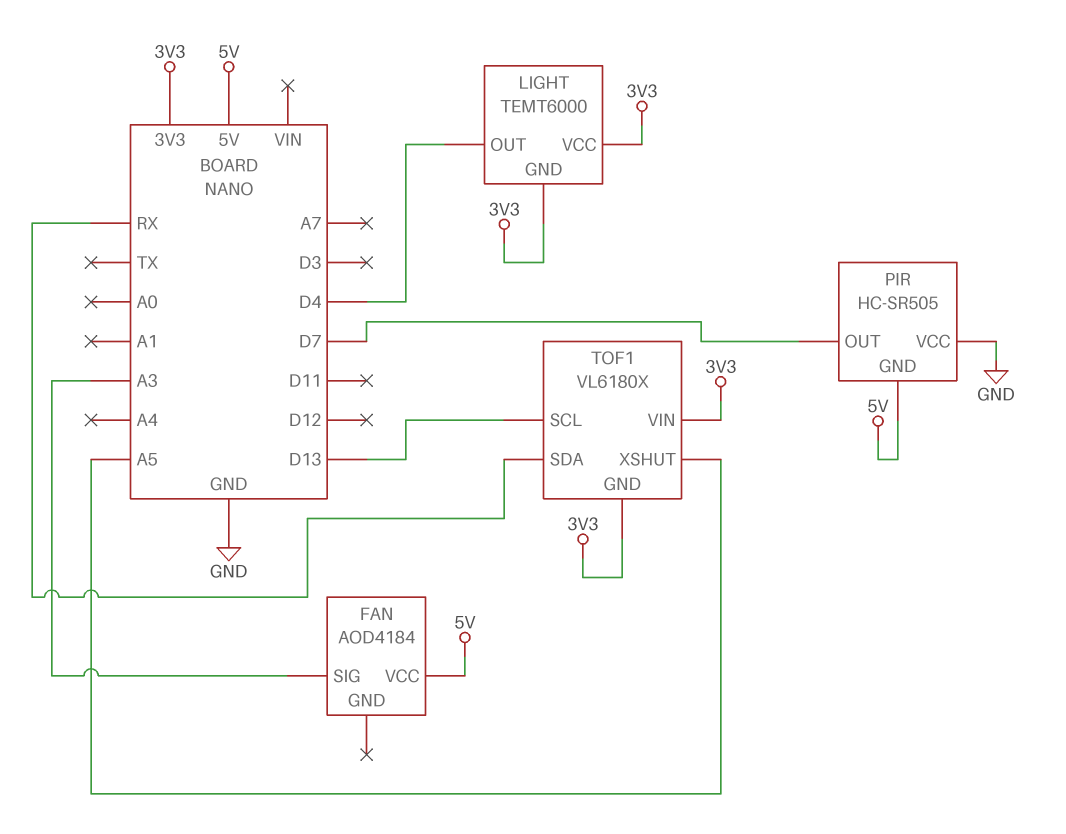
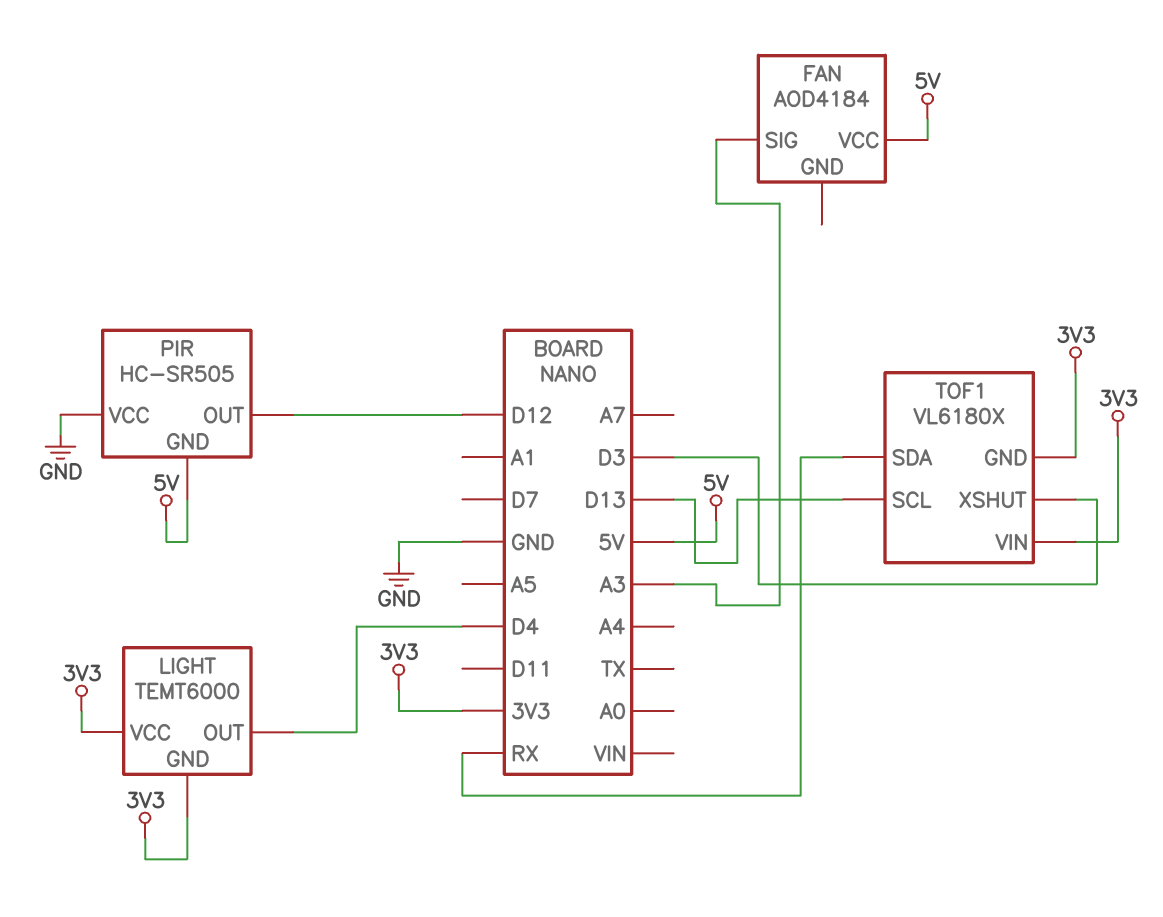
PIR pin OUT: D7 -> D12
TOF1 pin XSHUT: A5 -> D3

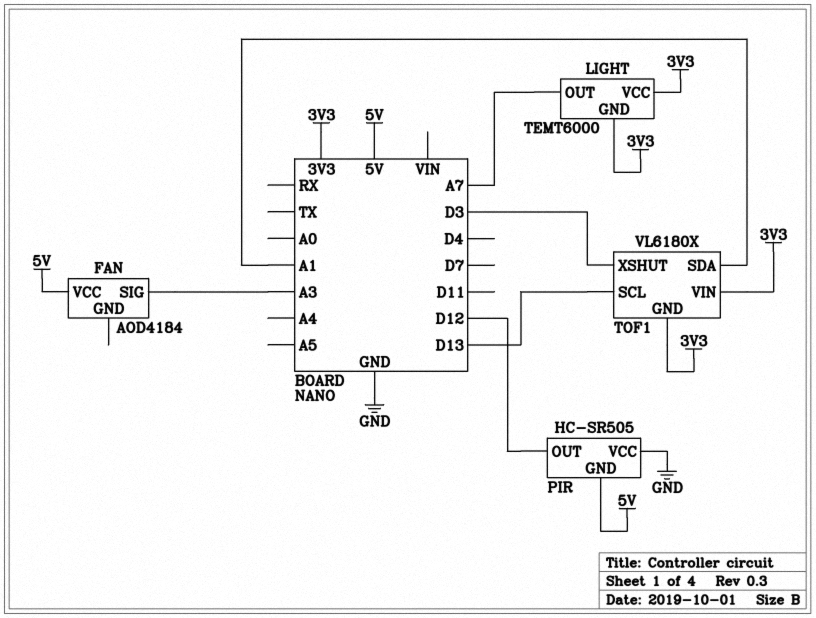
LIGHT pin OUT: D4 -> A7
TOF1 pin SDA: RX -> A1

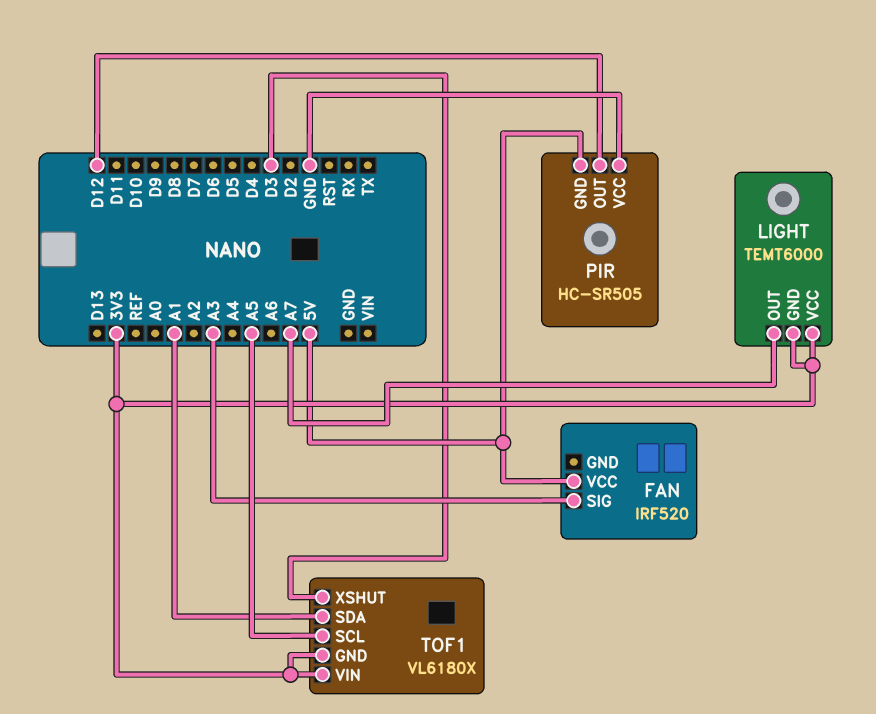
FAN: AOD4184 -> IRF520
TOF1 pin SCL: D13 -> A5

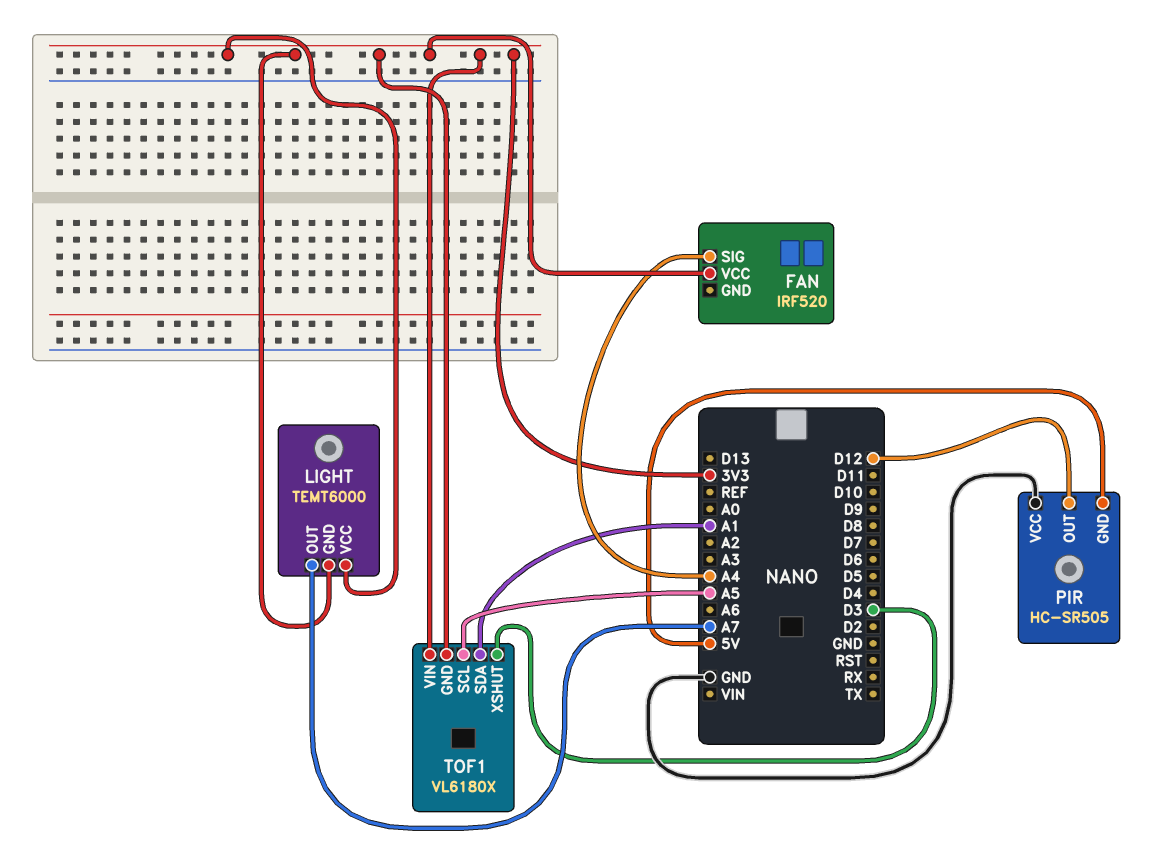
FAN pin SIG: A3 -> A4
FAN pin VCC: 5V -> 3V3

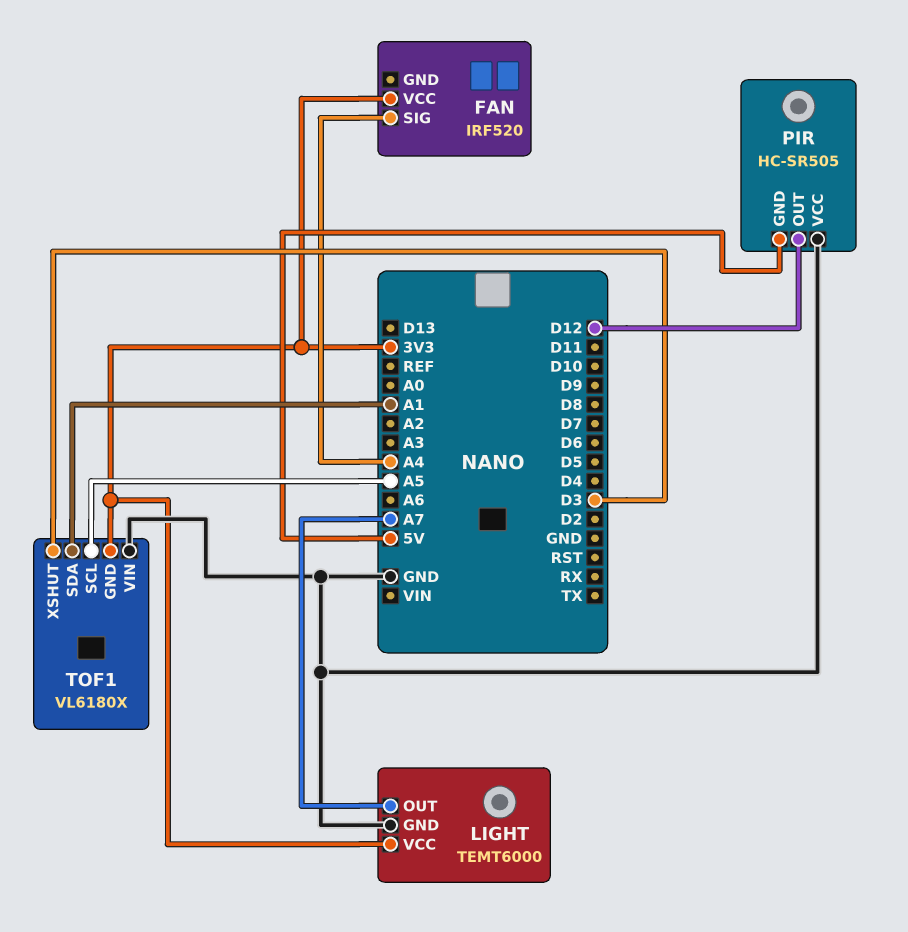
LIGHT pin GND: 3V3 -> GND
TOF1 pin VIN: 3V3 -> GND

